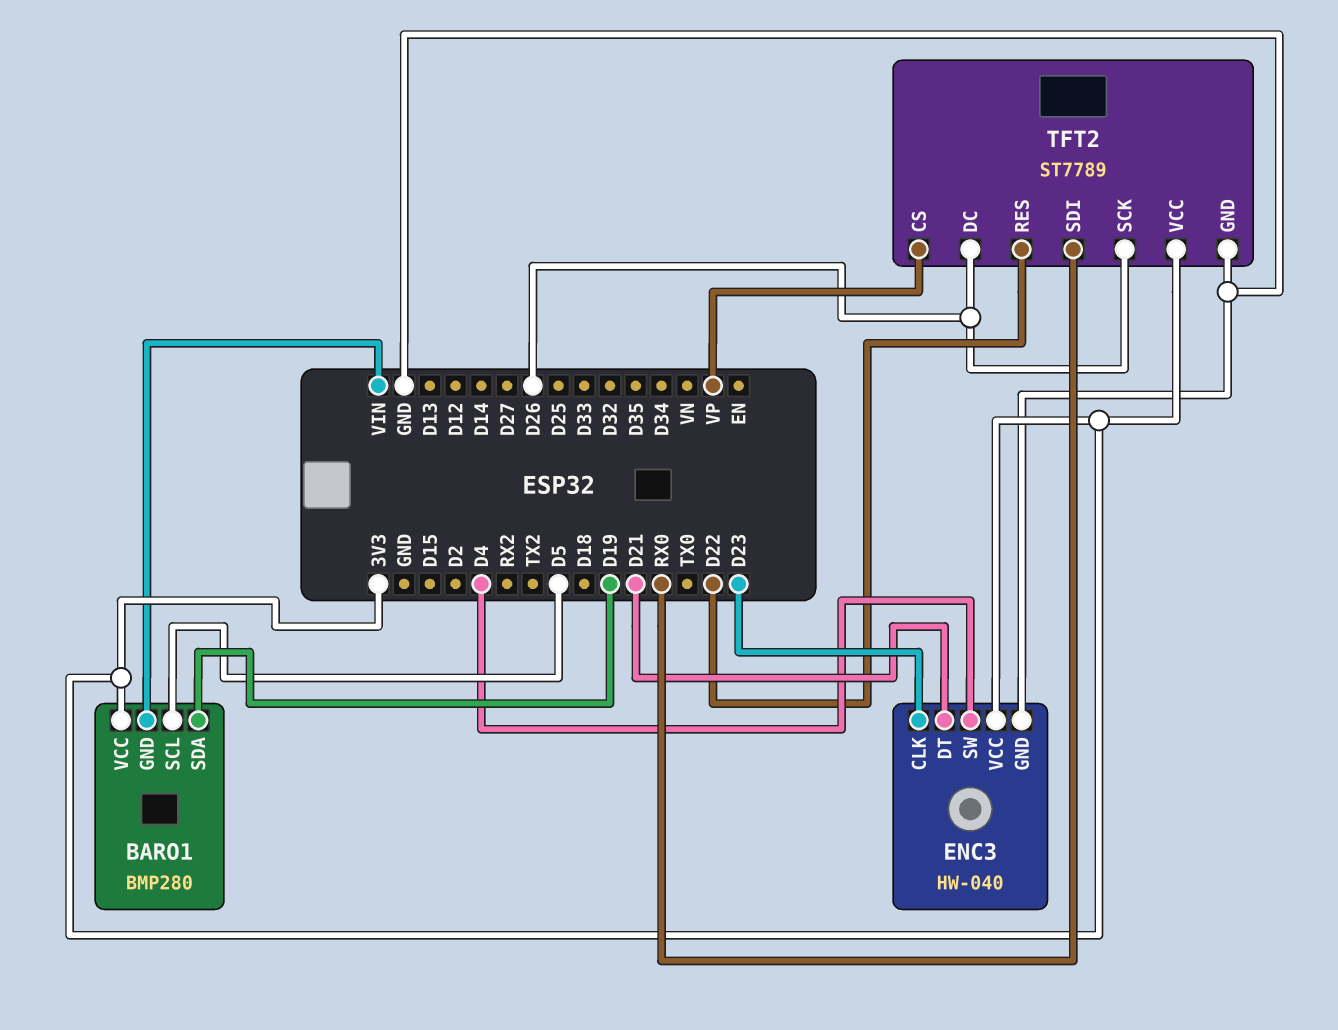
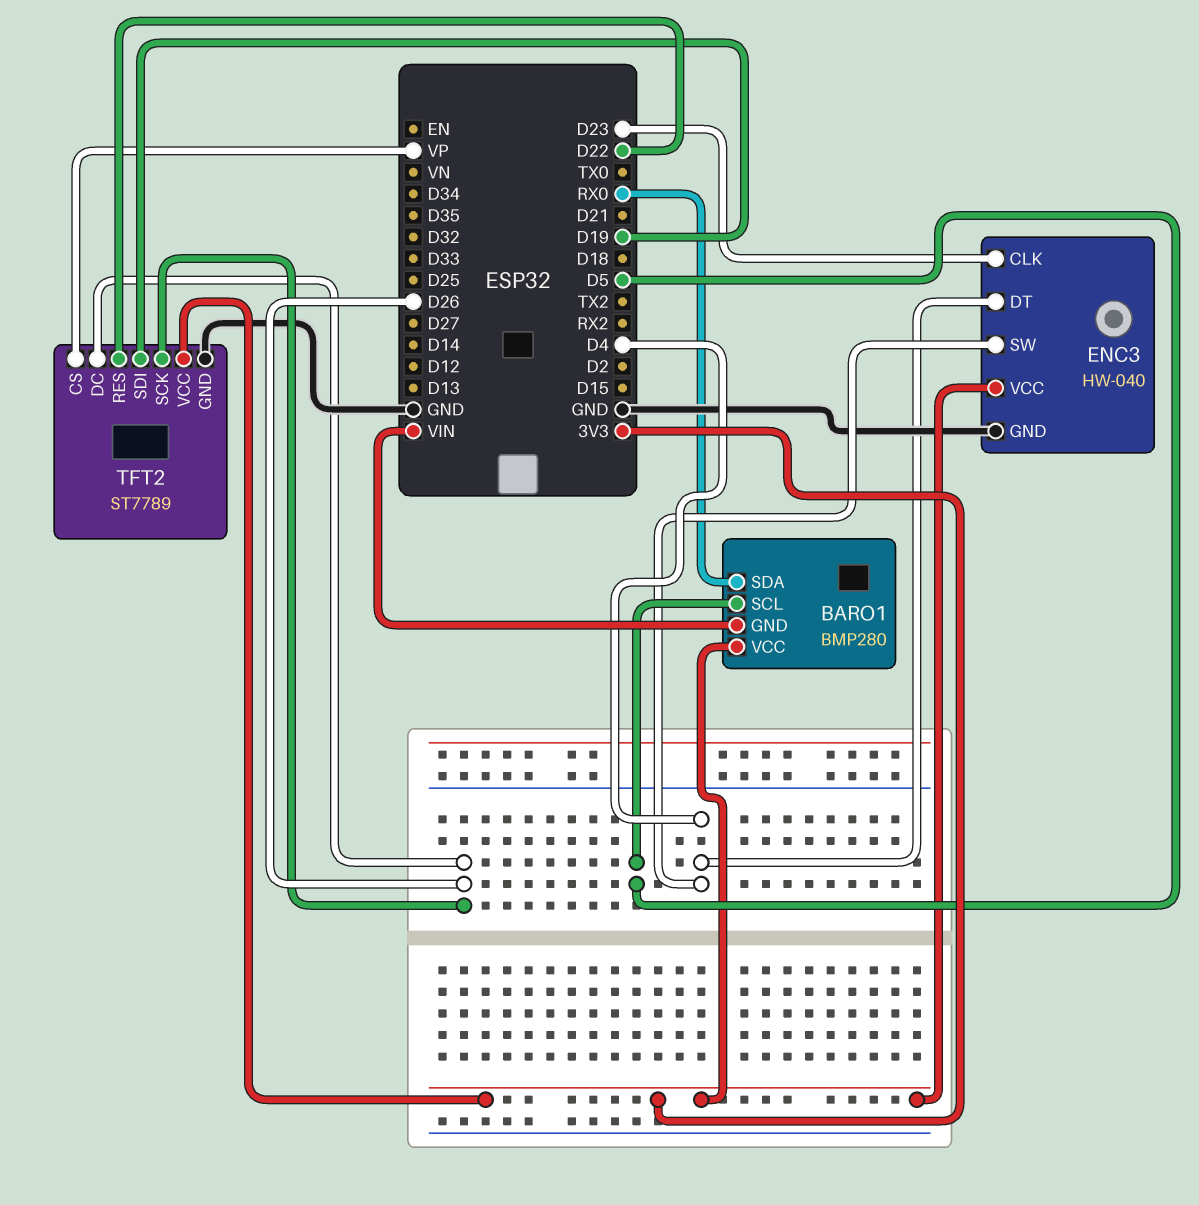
BARO1 pin SDA: D19 -> RX0
ENC3 pin DT: D21 -> D4
TFT2 pin SDI: RX0 -> D19

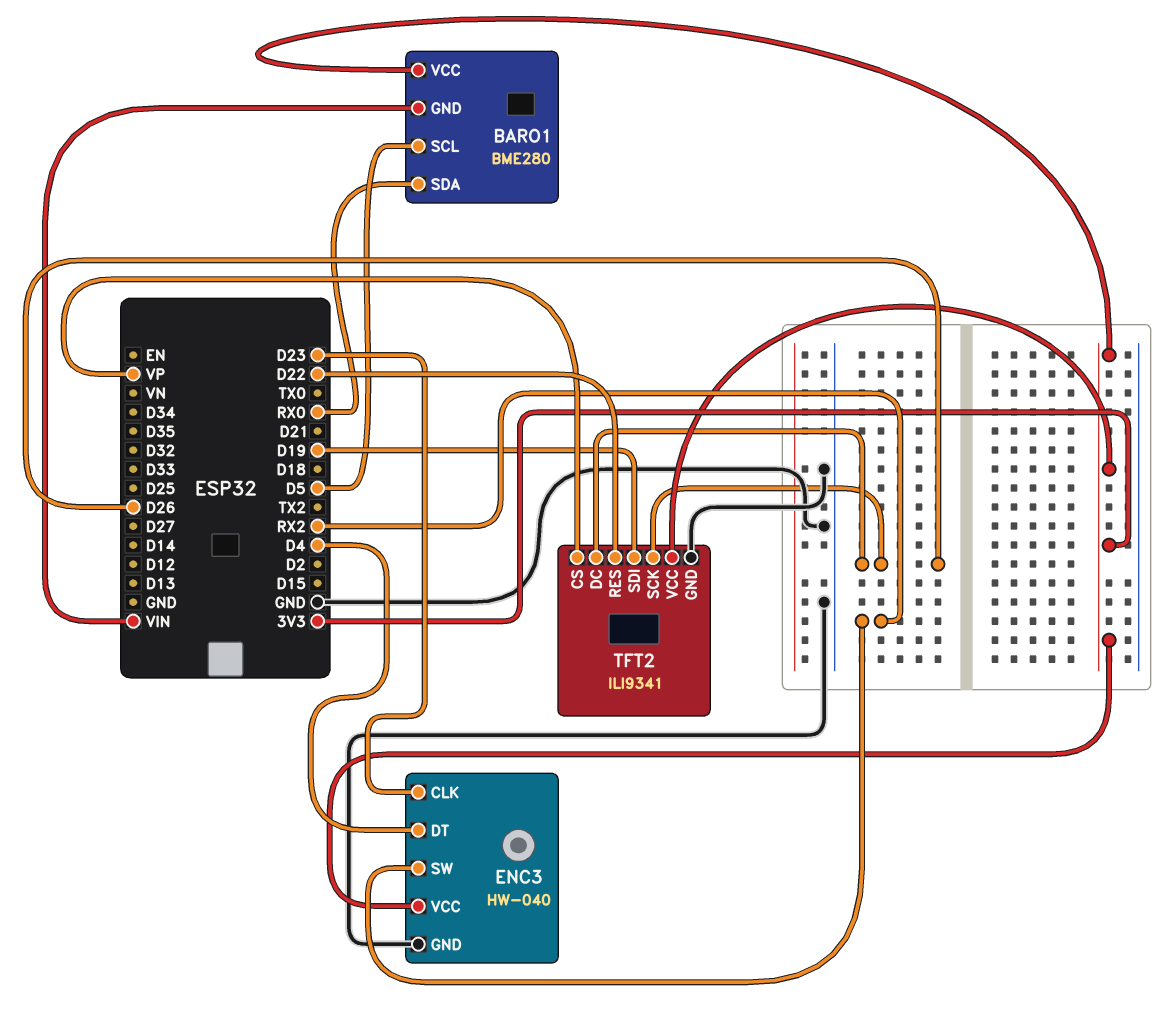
BARO1: BMP280 -> BME280
ENC3 pin SW: D4 -> RX2
TFT2: ST7789 -> ILI9341

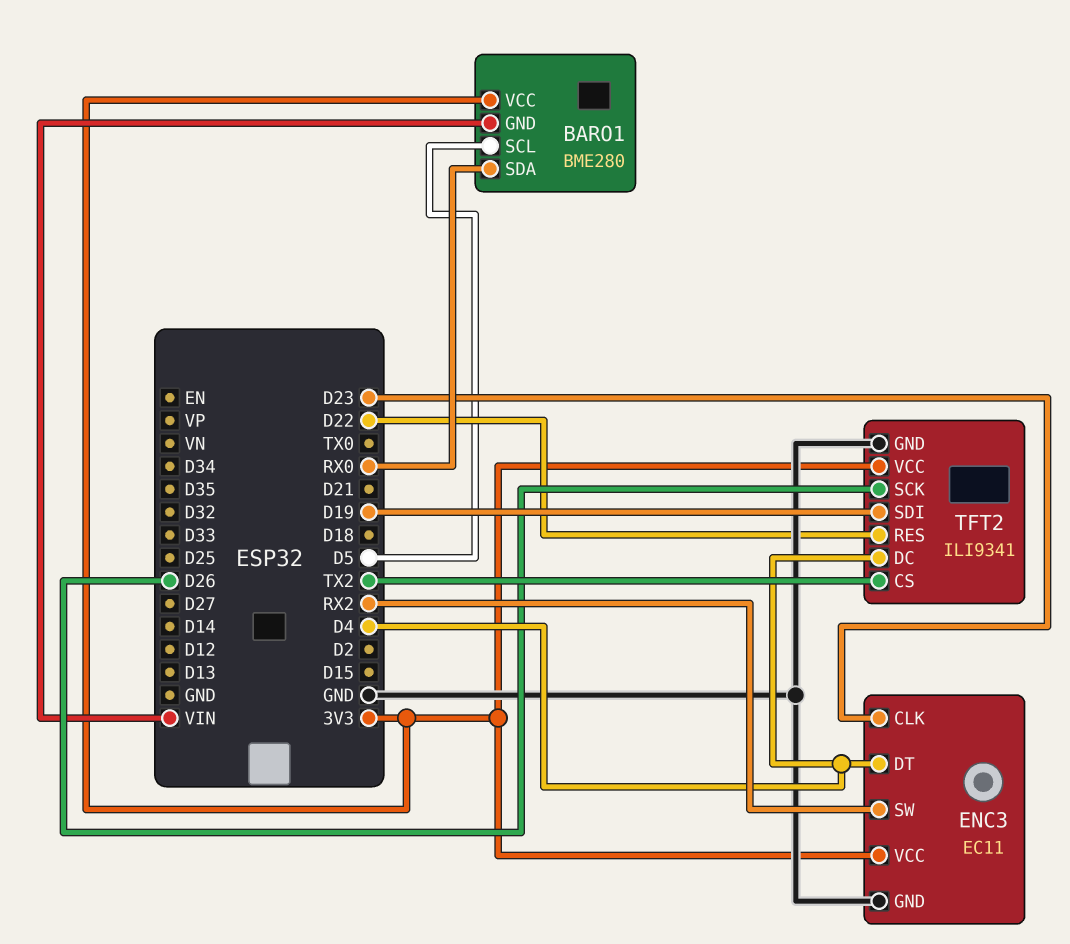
ENC3: HW-040 -> EC11
TFT2 pin CS: VP -> TX2
TFT2 pin DC: D26 -> D4

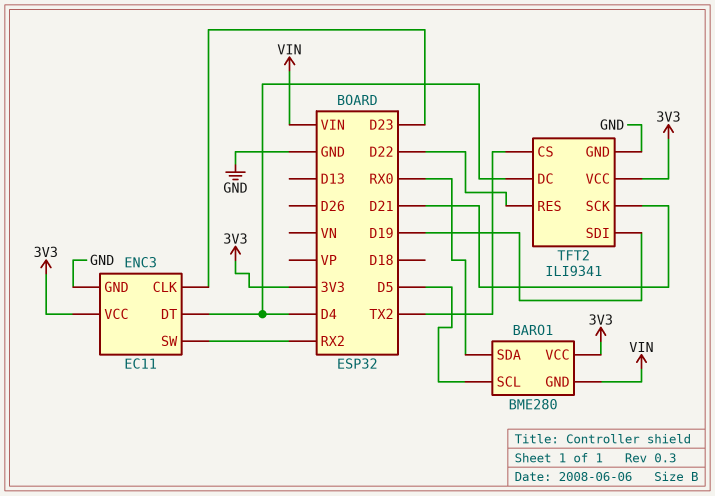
TFT2 pin SCK: D26 -> D21

